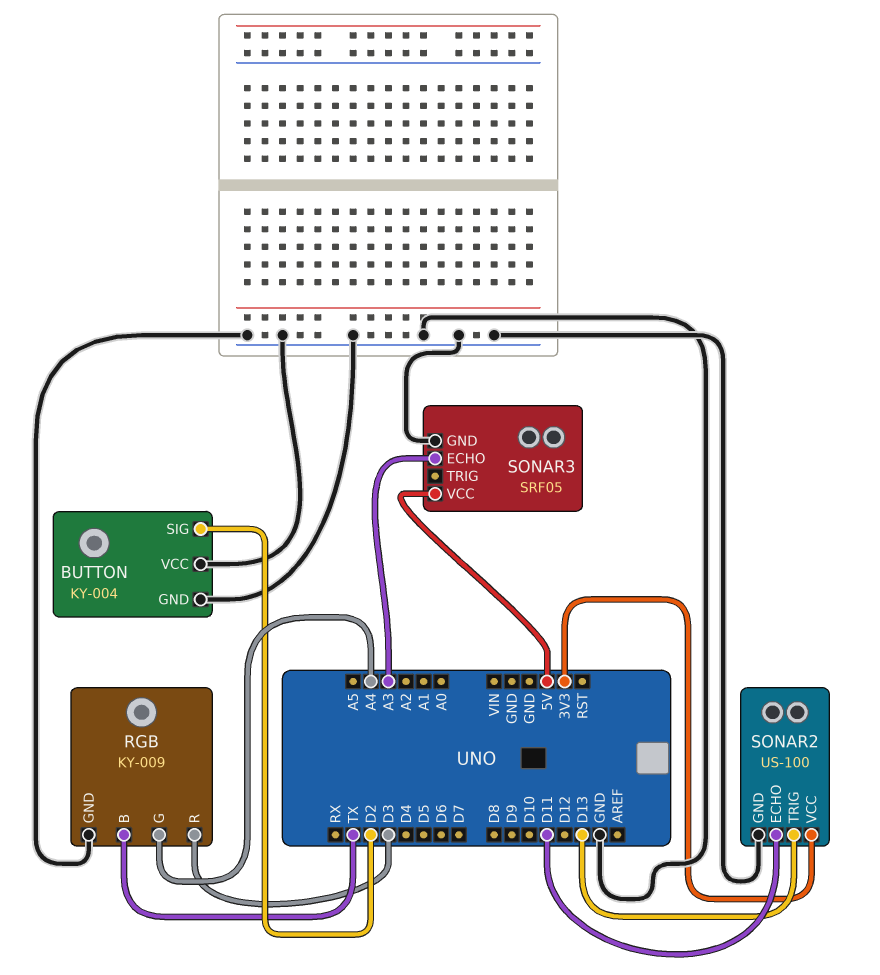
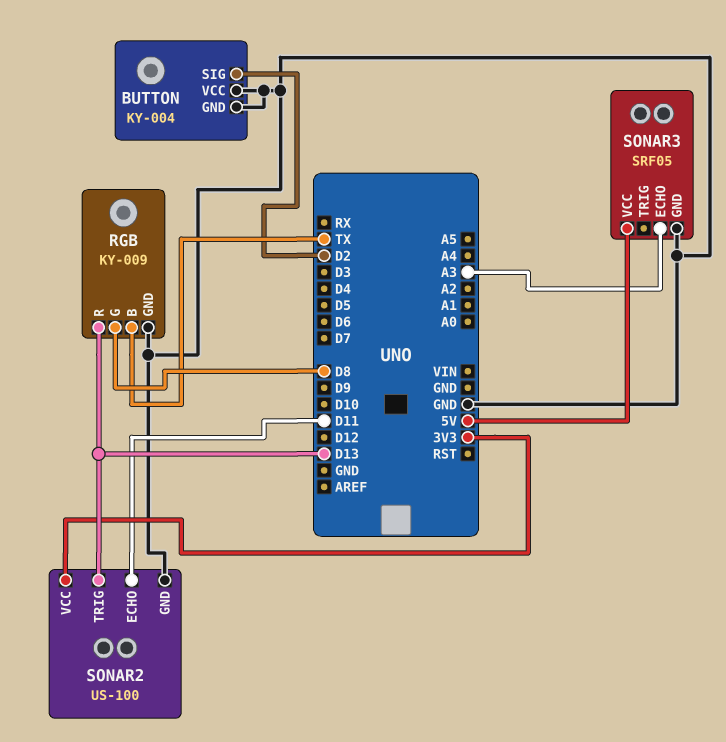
RGB pin G: A4 -> D8
RGB pin R: D3 -> D13

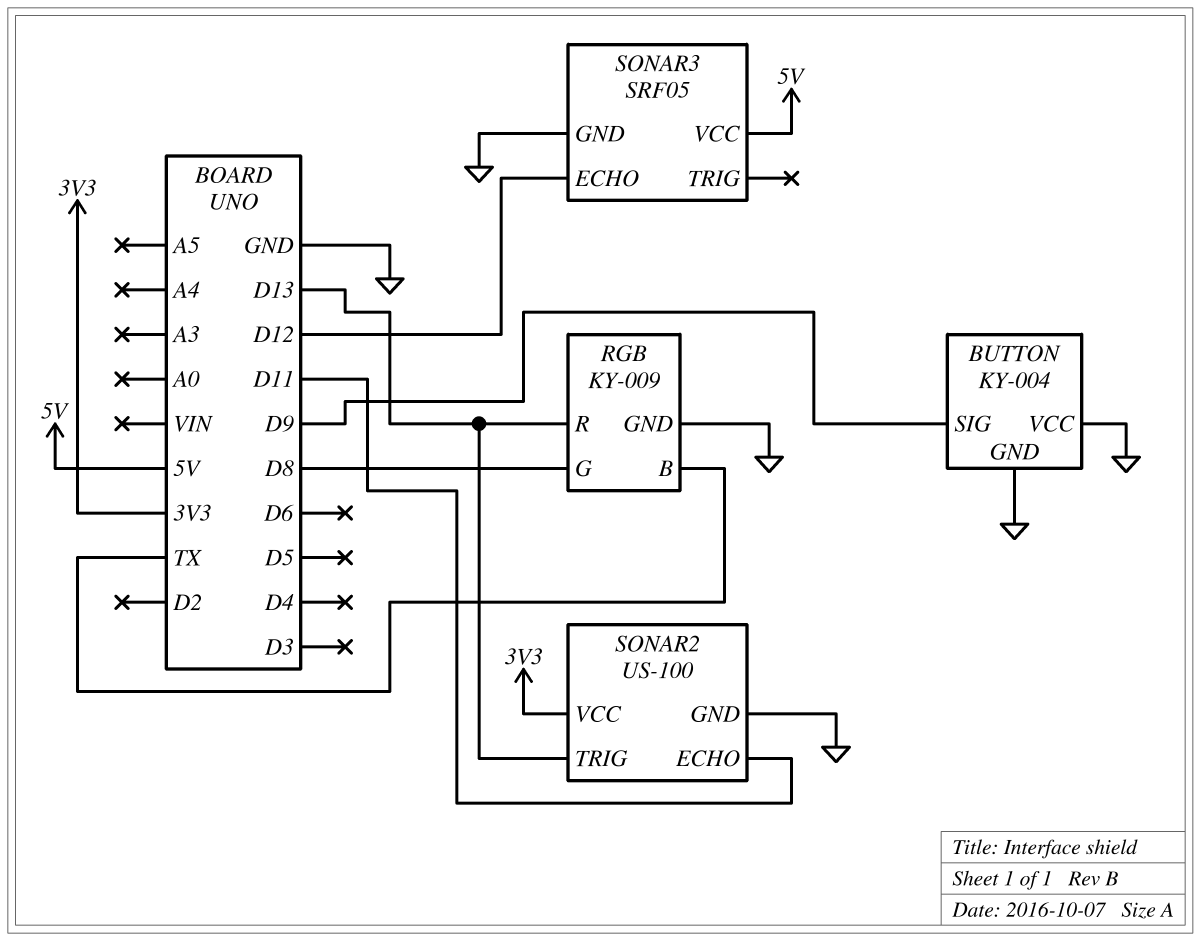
BUTTON pin SIG: D2 -> D9
SONAR3 pin ECHO: A3 -> D12

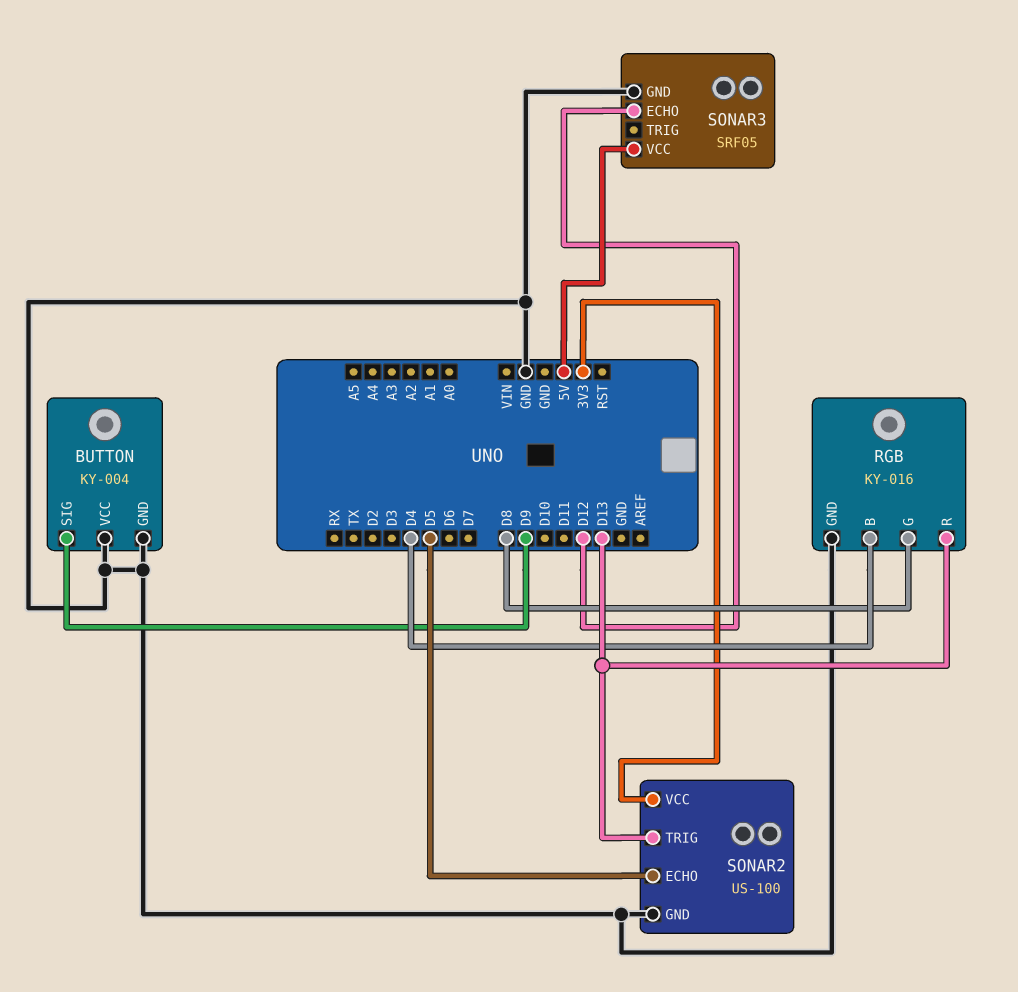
RGB: KY-009 -> KY-016
RGB pin B: TX -> D4
SONAR2 pin ECHO: D11 -> D5

